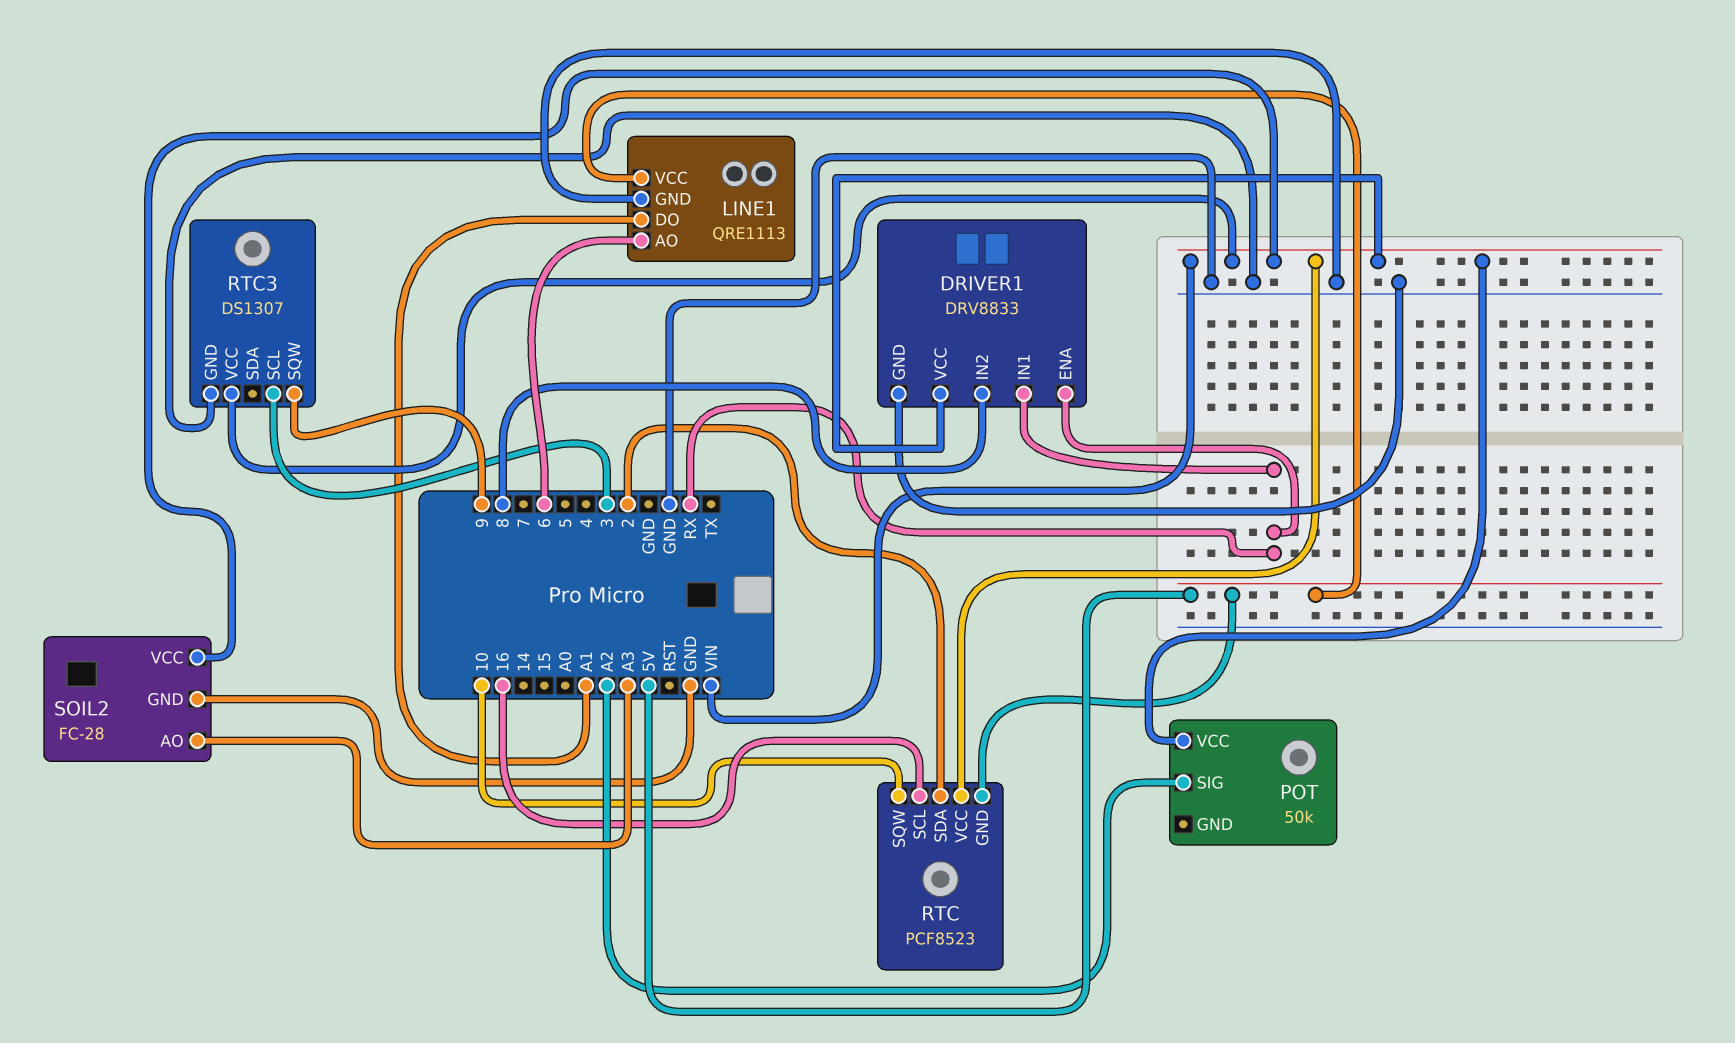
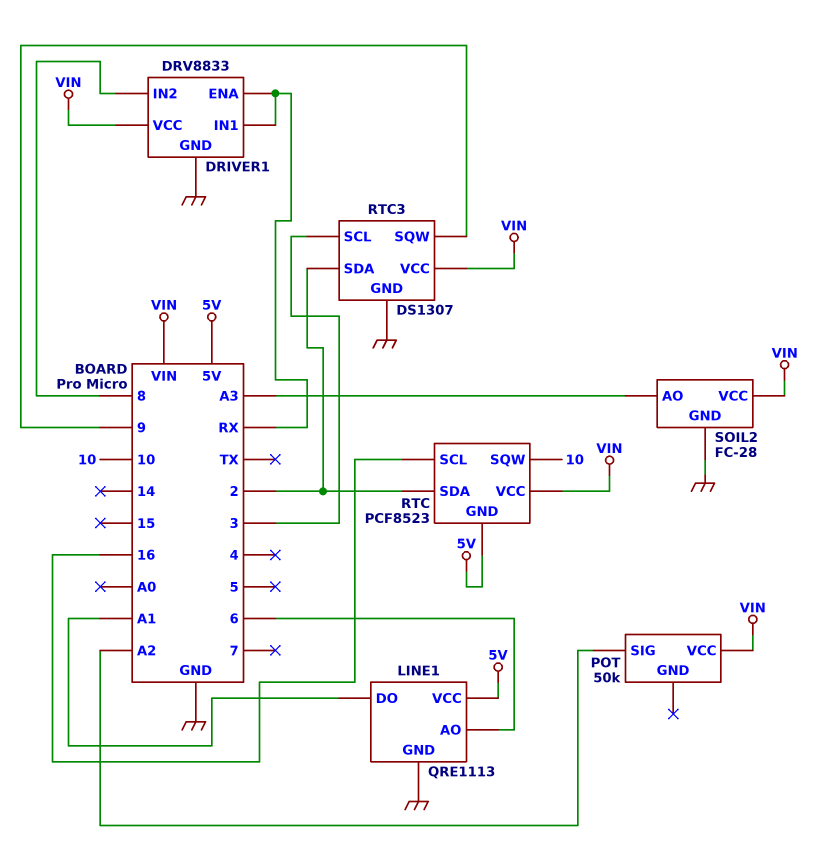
RTC3 pin SDA: none -> 2

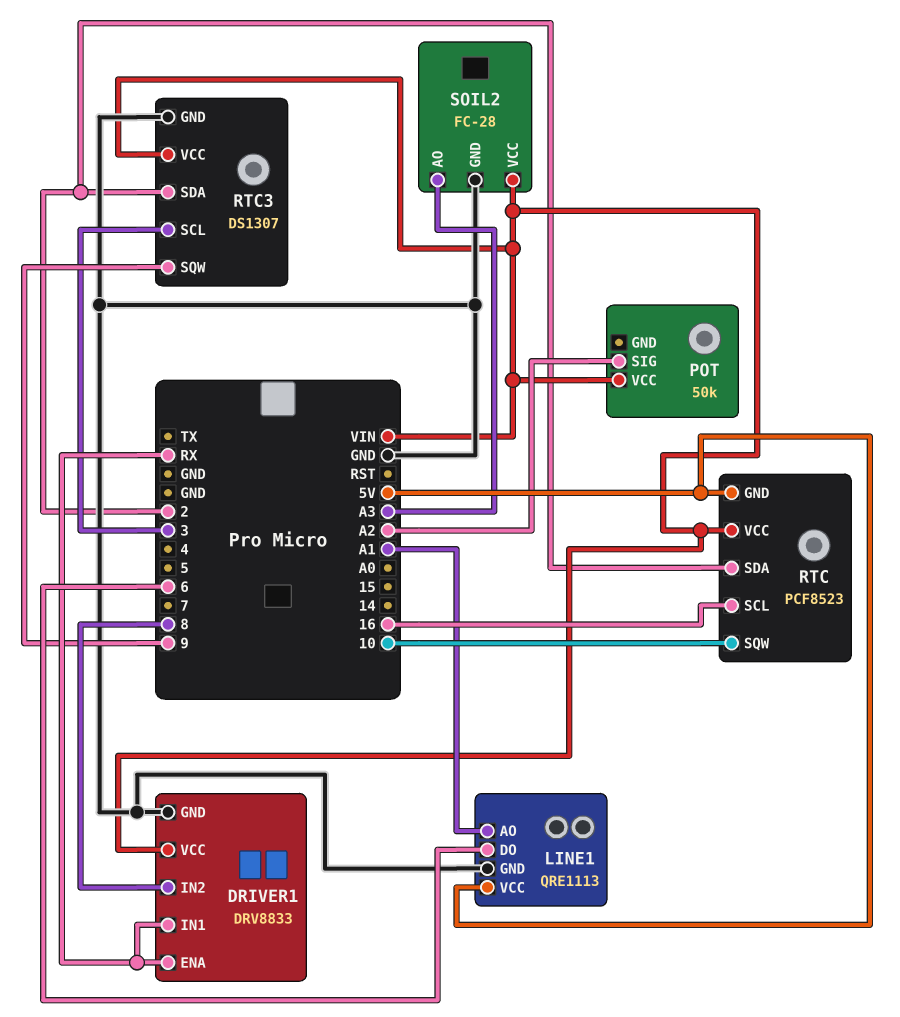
LINE1 pin AO: 6 -> A1
LINE1 pin DO: A1 -> 6

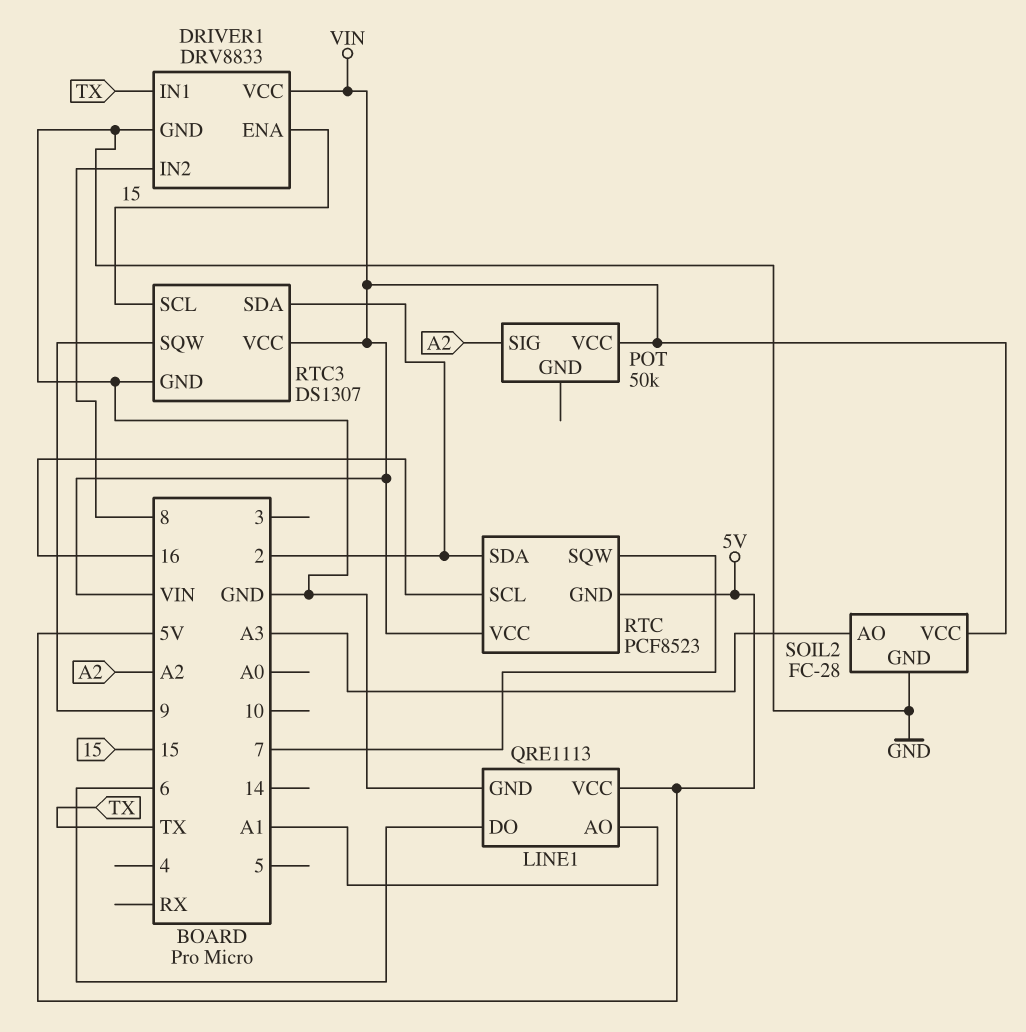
DRIVER1 pin ENA: RX -> 15
DRIVER1 pin IN1: RX -> TX
RTC pin SQW: 10 -> 7
RTC3 pin SCL: 3 -> 15

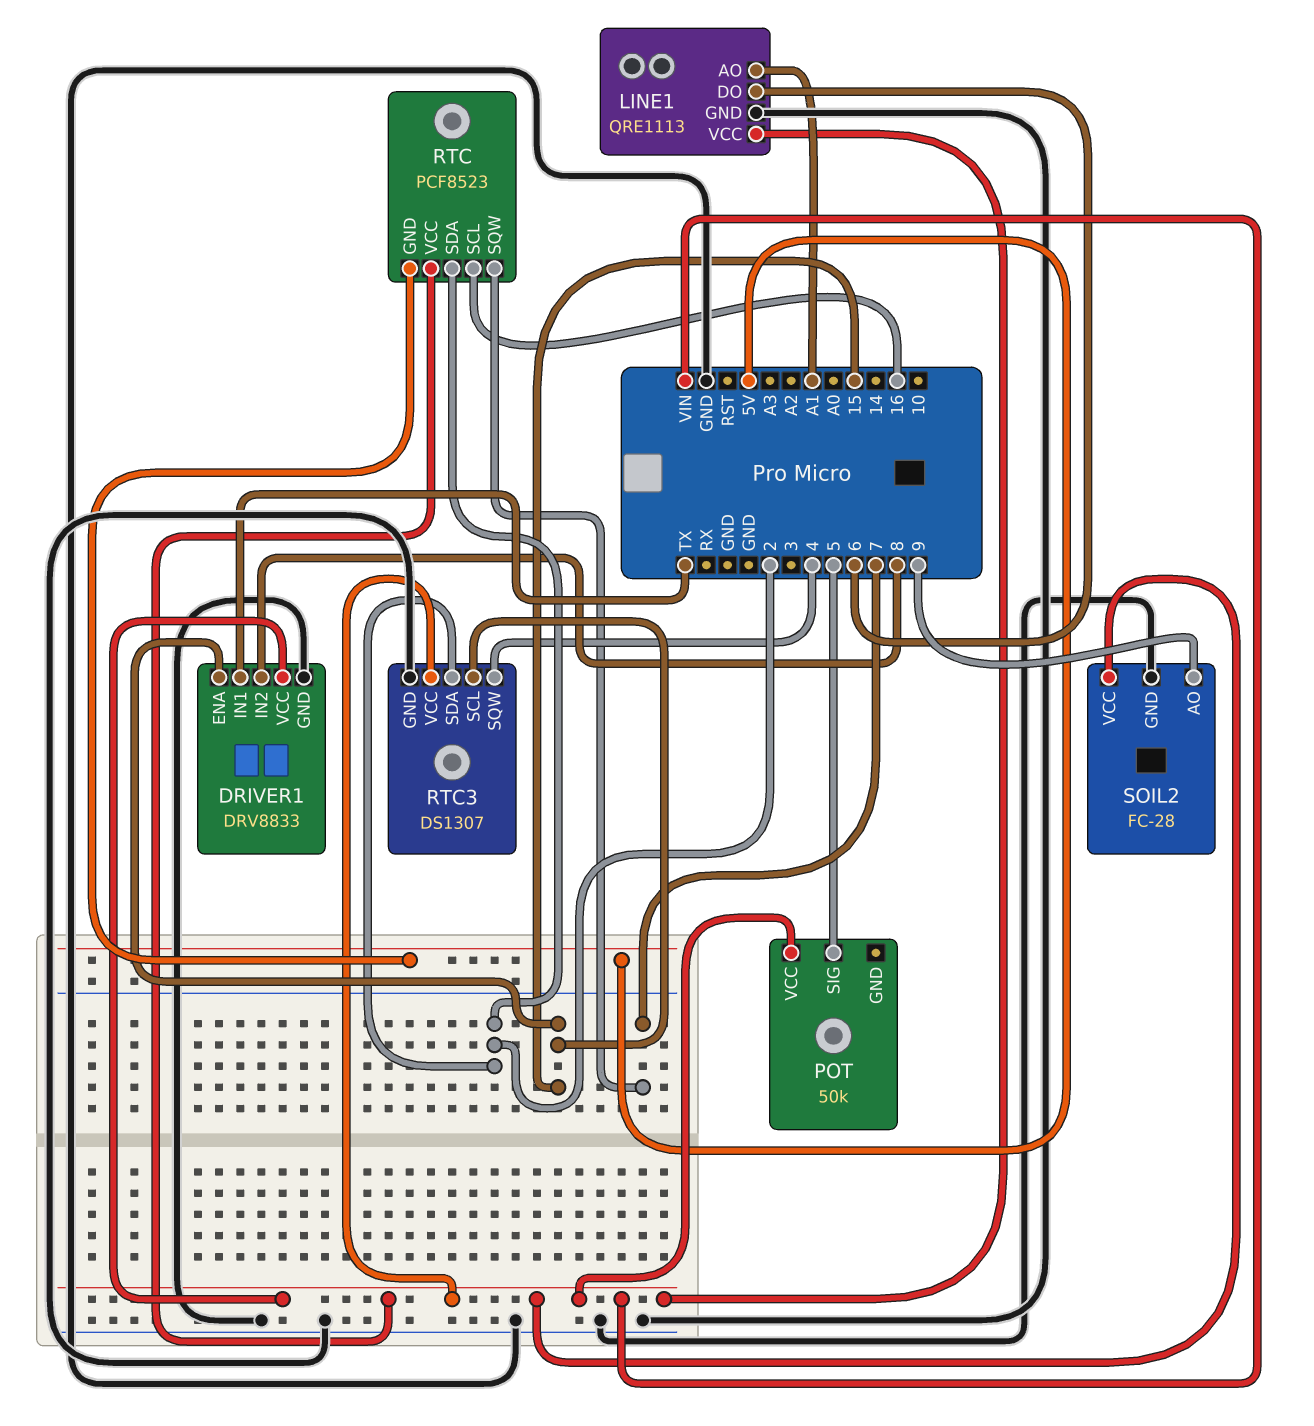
LINE1 pin VCC: 5V -> VIN
POT pin SIG: A2 -> 5
RTC3 pin SQW: 9 -> 4
SOIL2 pin AO: A3 -> 9

